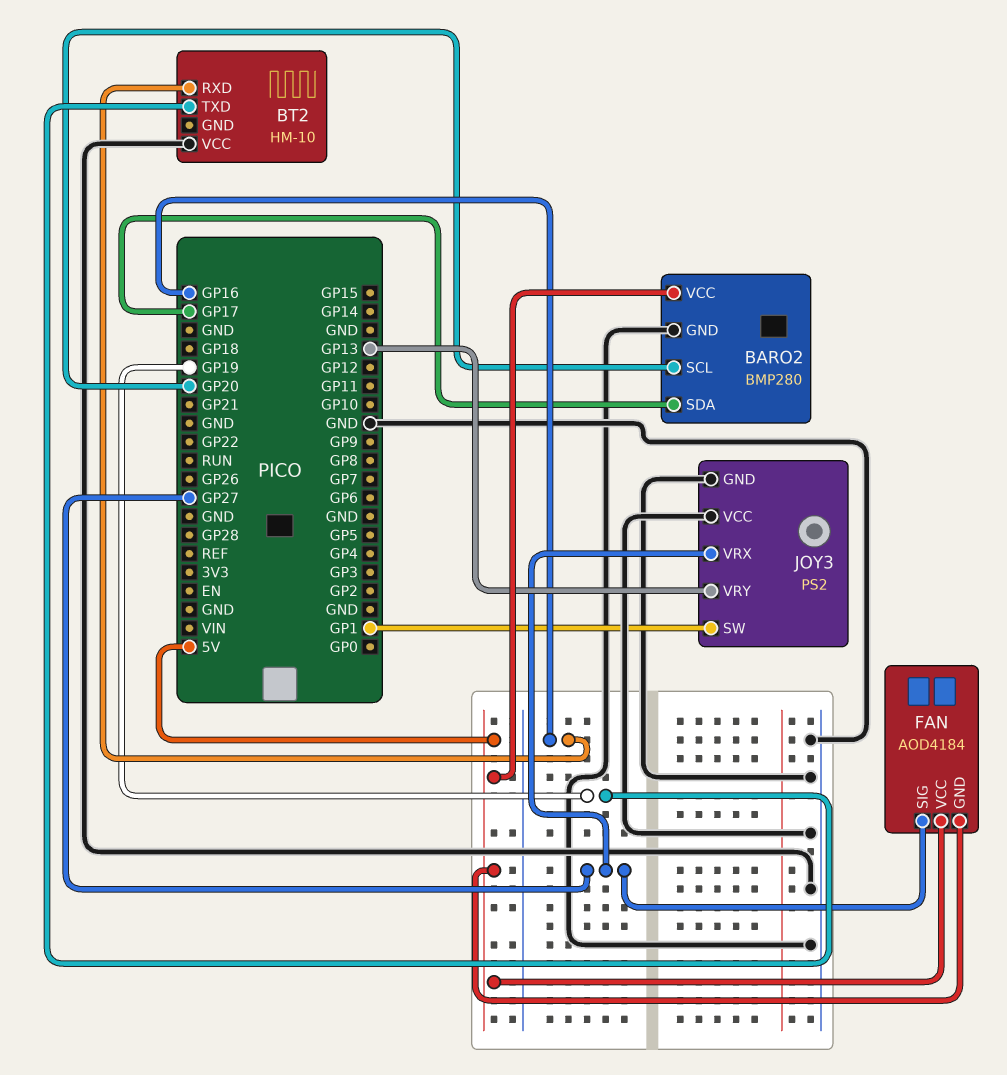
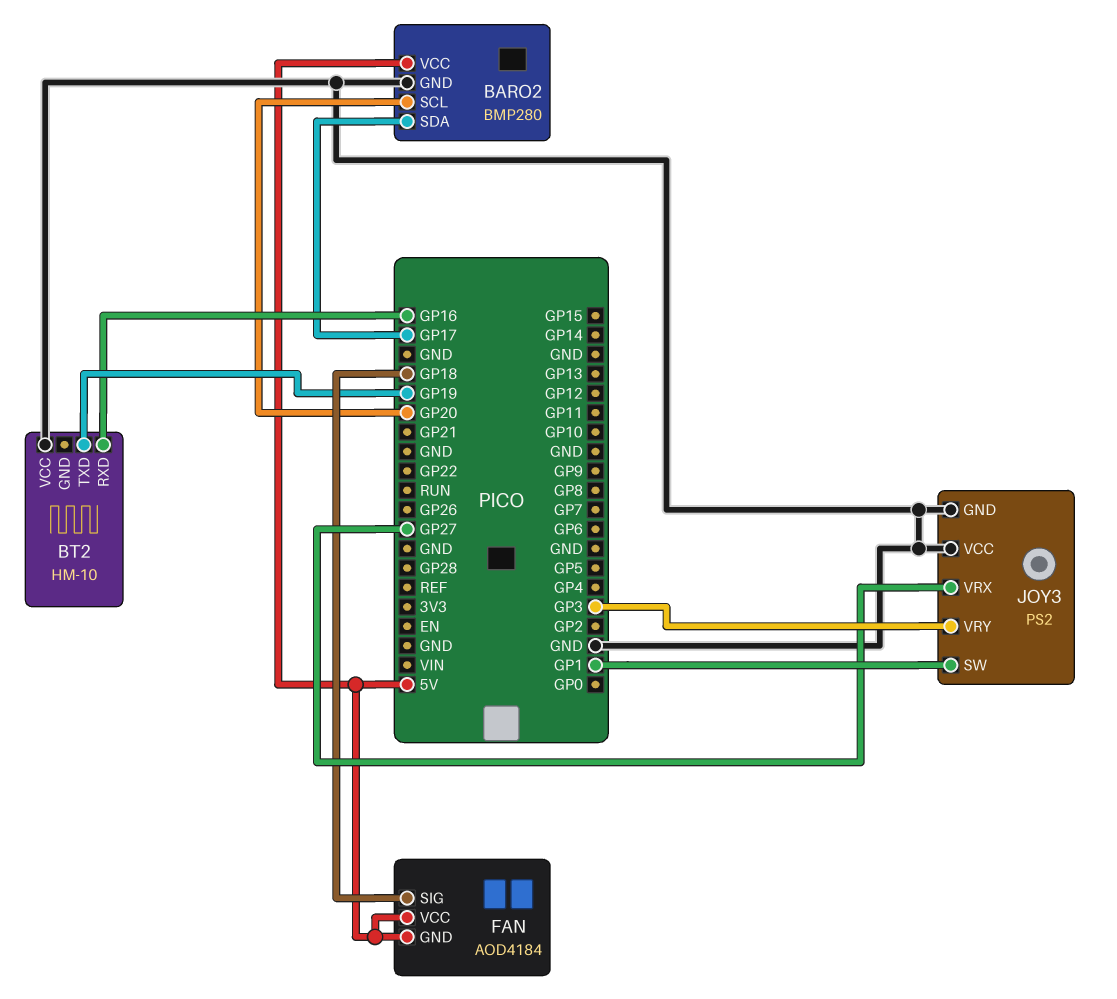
FAN pin SIG: GP27 -> GP18
JOY3 pin VRY: GP13 -> GP3

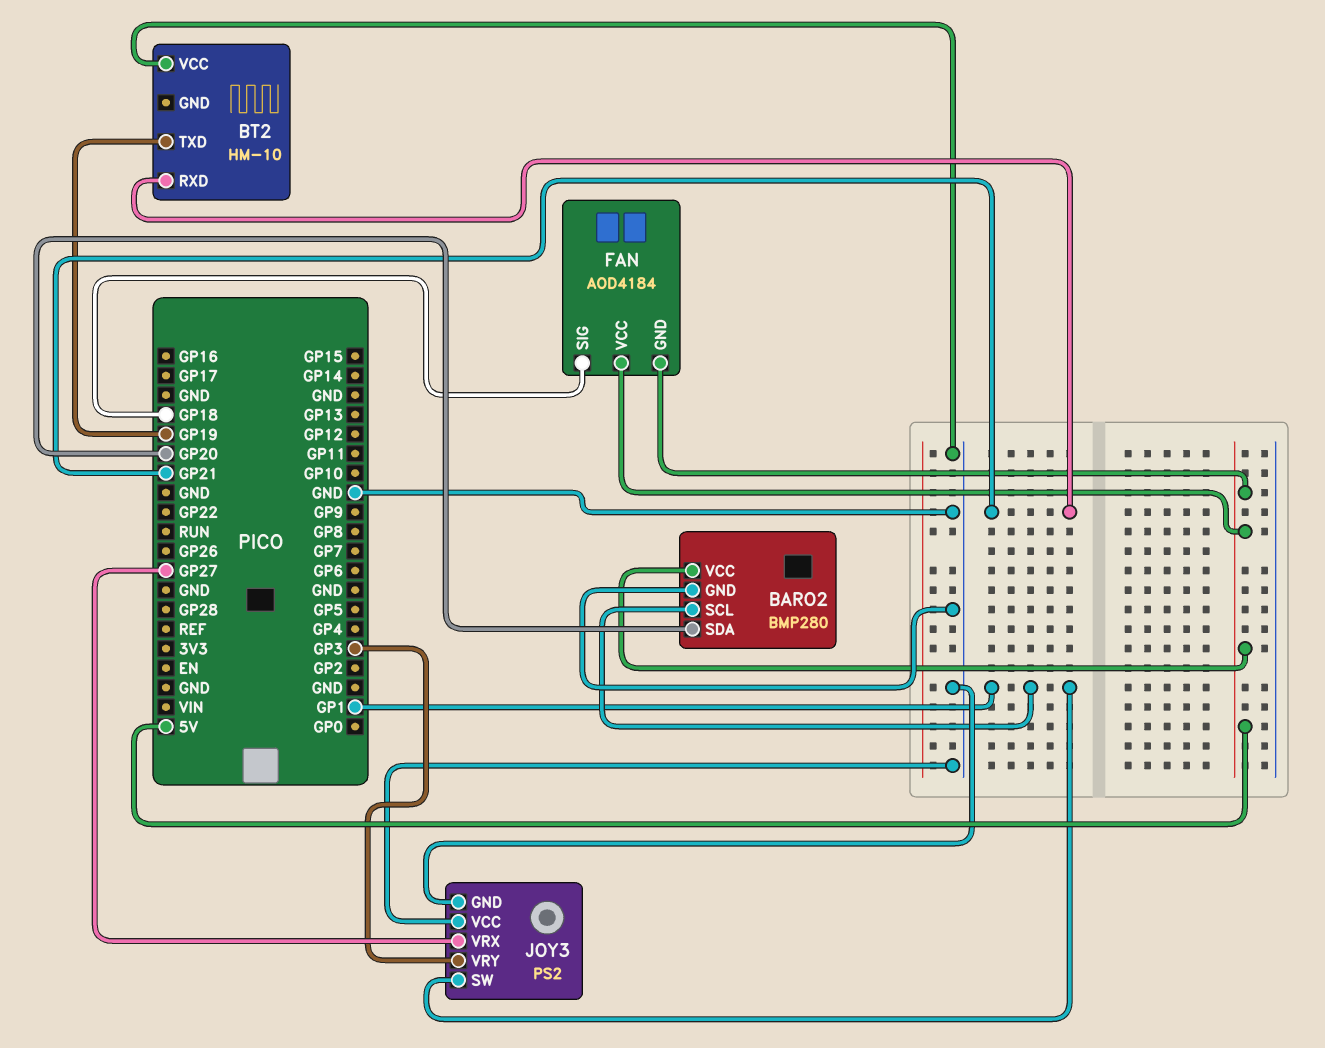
BARO2 pin SCL: GP20 -> GP1
BARO2 pin SDA: GP17 -> GP20
BT2 pin RXD: GP16 -> GP21

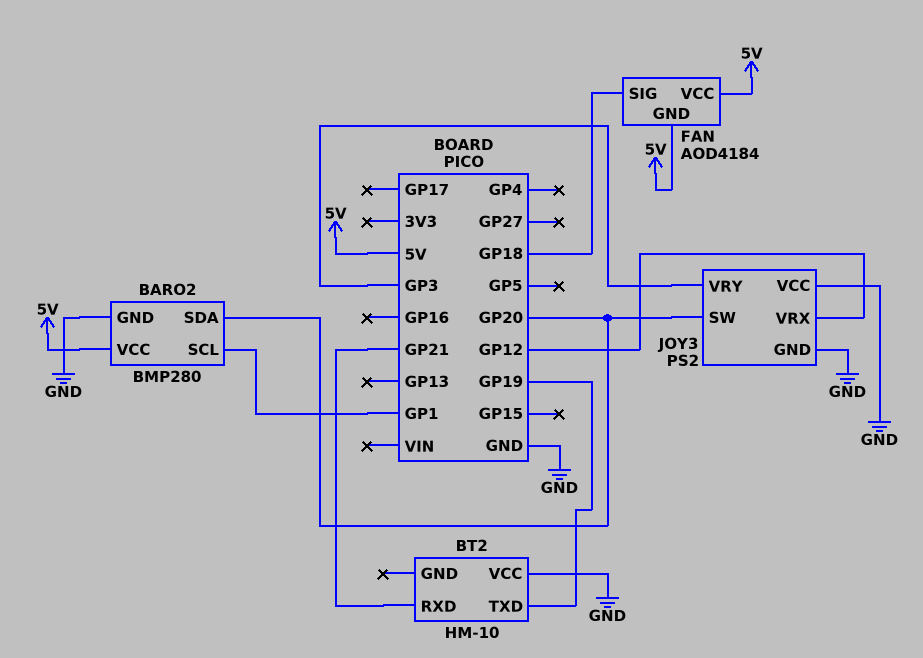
JOY3 pin SW: GP1 -> GP20
JOY3 pin VRX: GP27 -> GP12

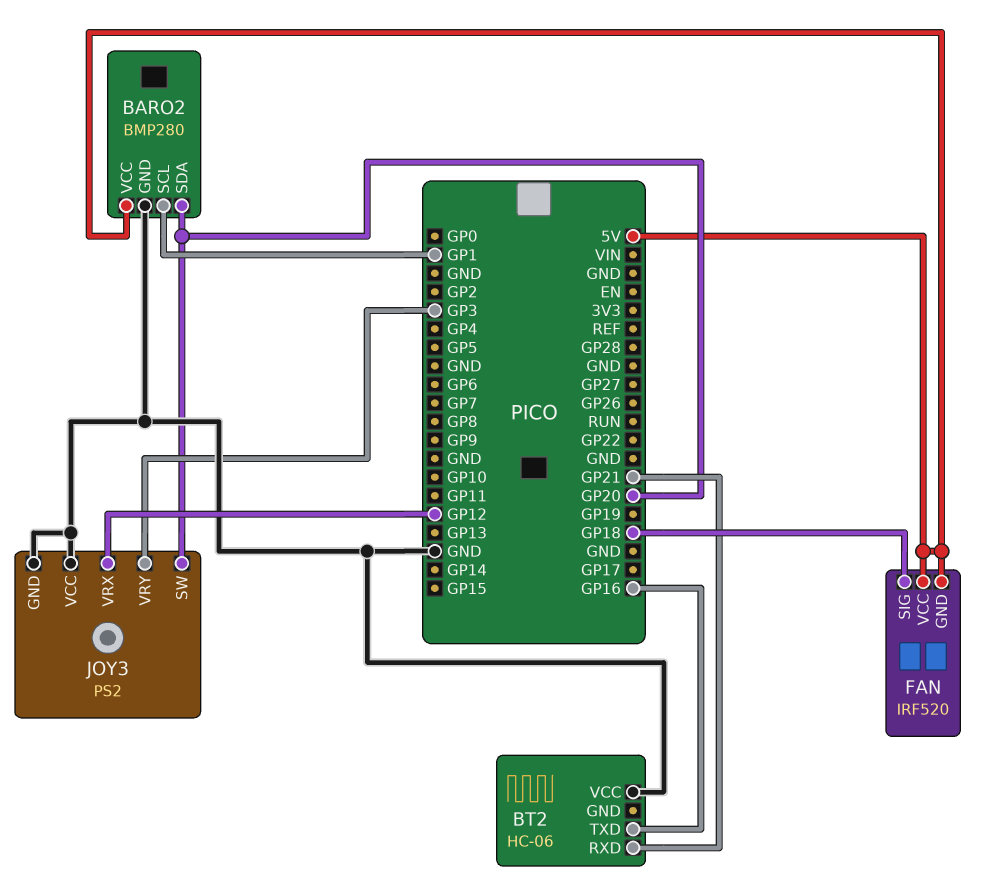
BT2: HM-10 -> HC-06
BT2 pin TXD: GP19 -> GP16
FAN: AOD4184 -> IRF520

